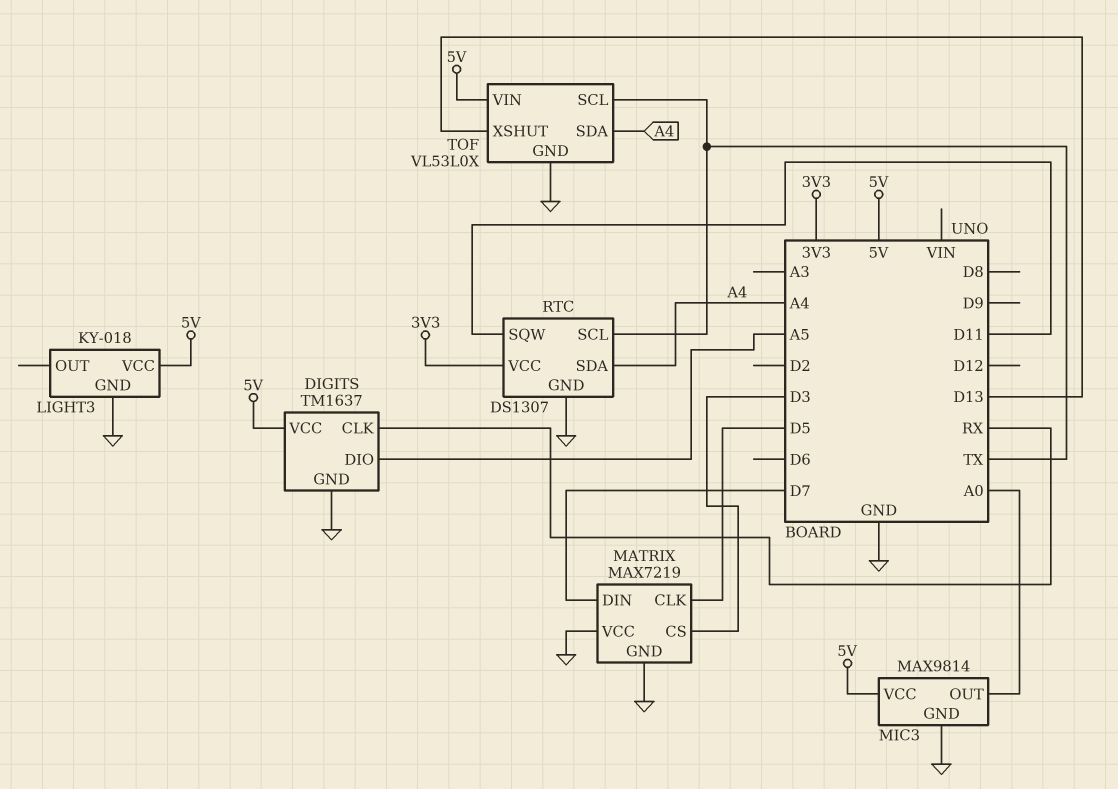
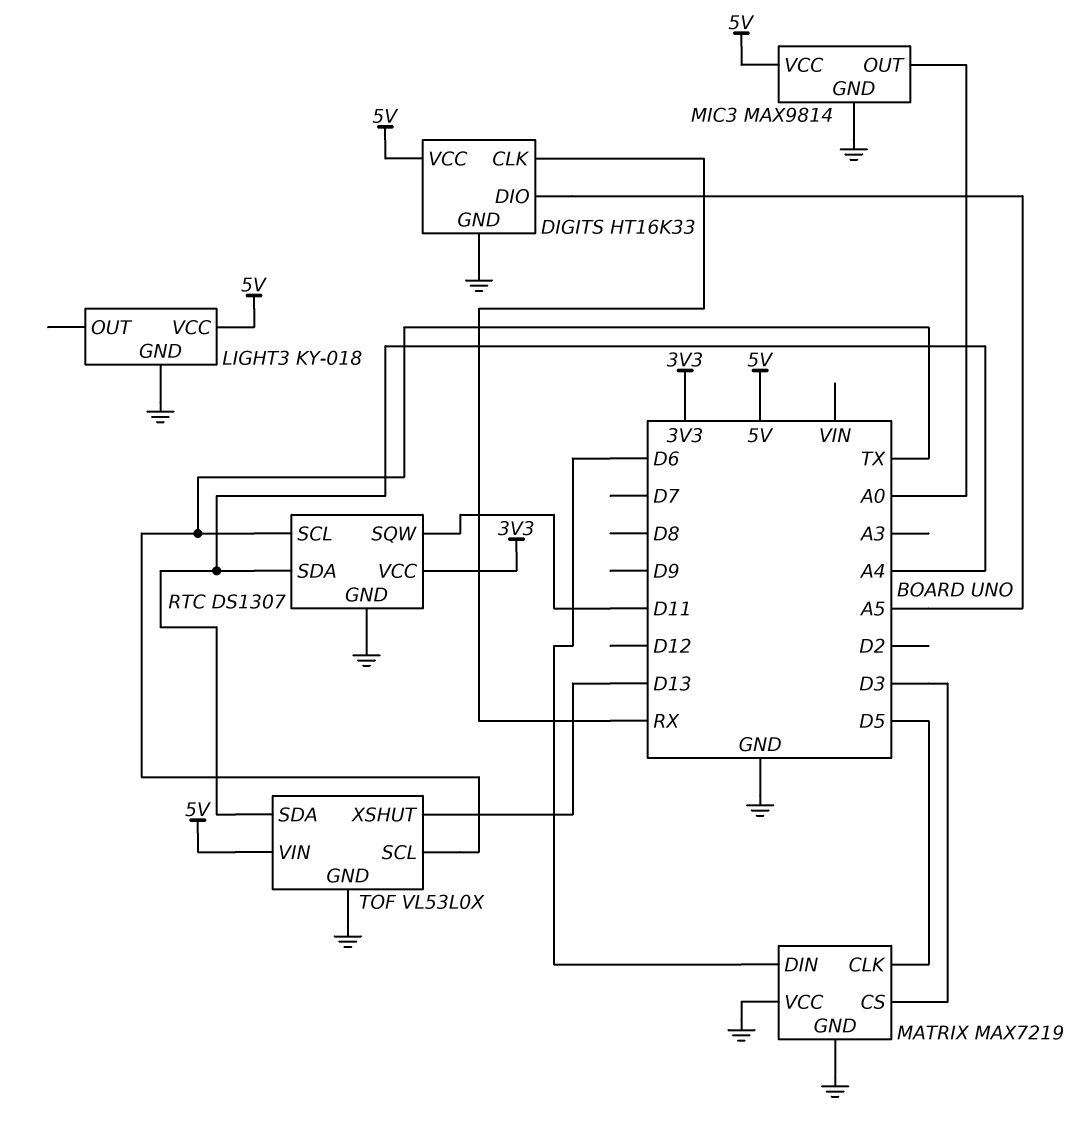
DIGITS: TM1637 -> HT16K33
MATRIX pin DIN: D7 -> D6

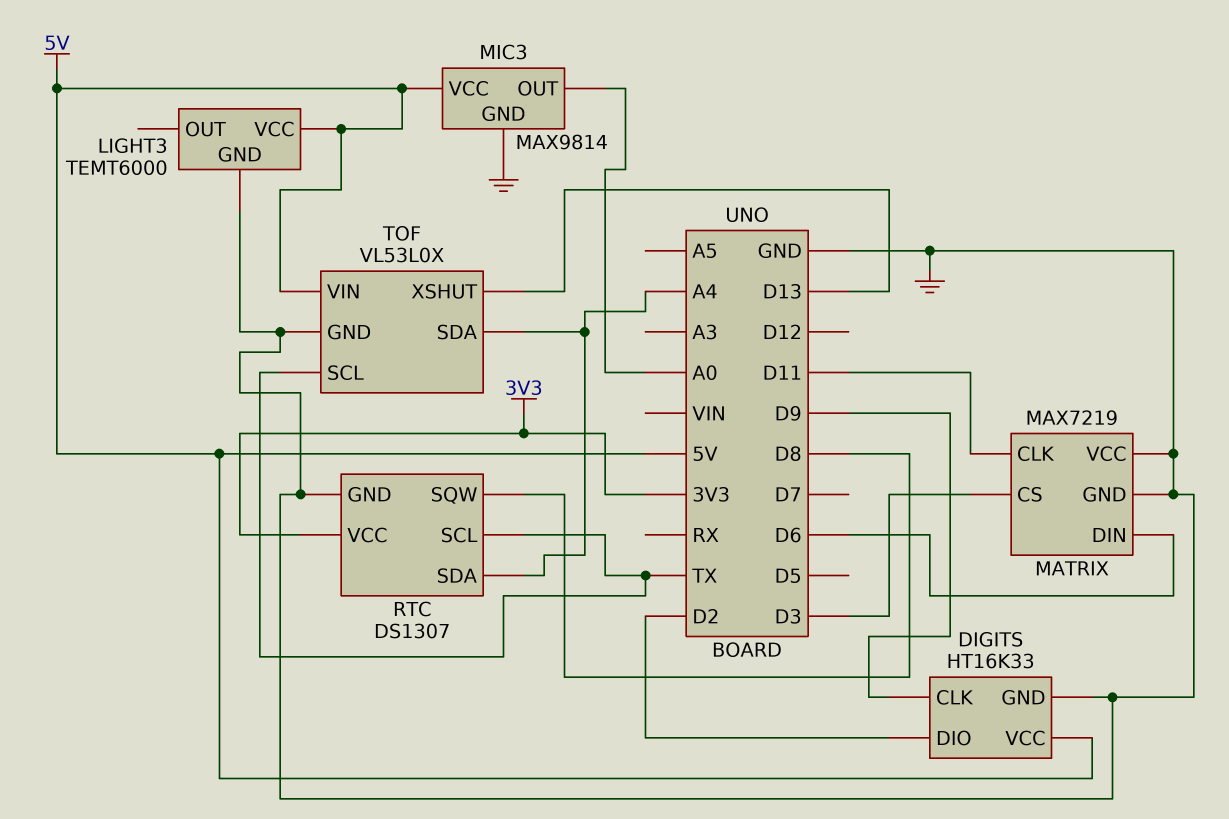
DIGITS pin CLK: RX -> D9
DIGITS pin DIO: A5 -> D2
LIGHT3: KY-018 -> TEMT6000
MATRIX pin CLK: D5 -> D11
RTC pin SQW: D11 -> D8

